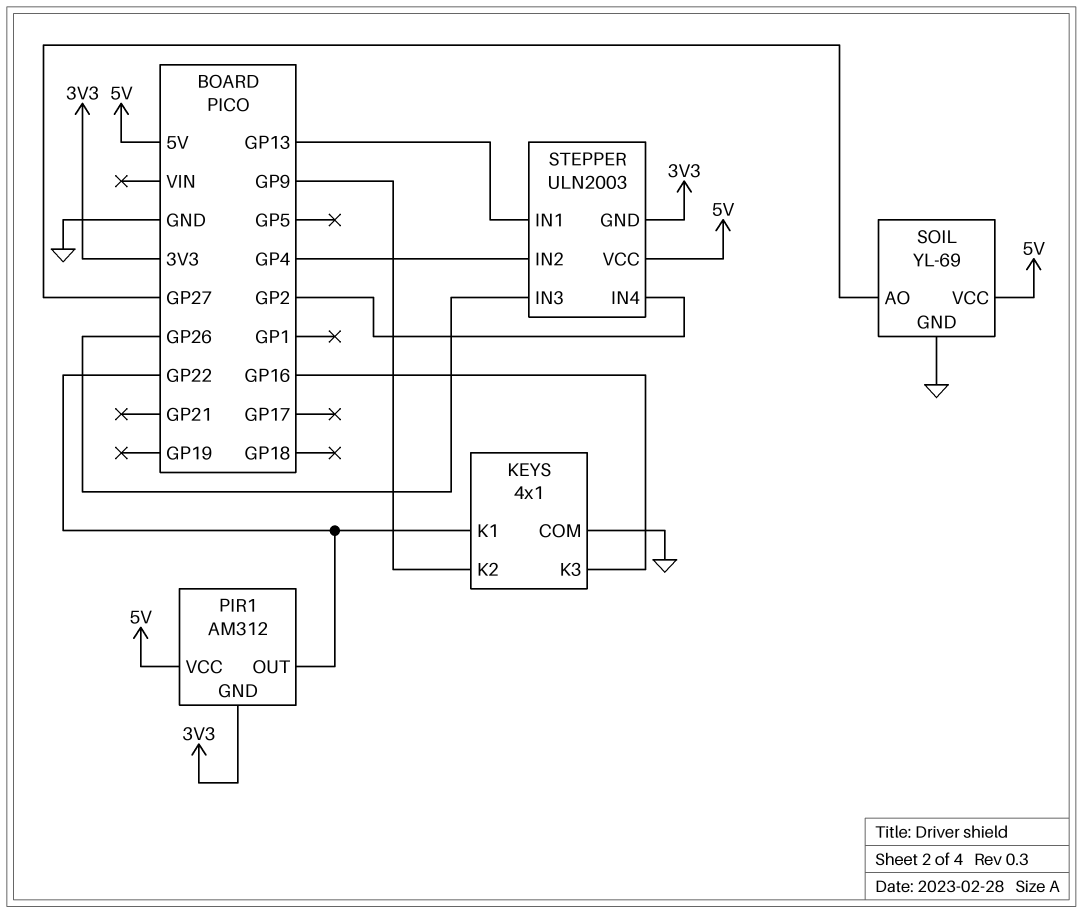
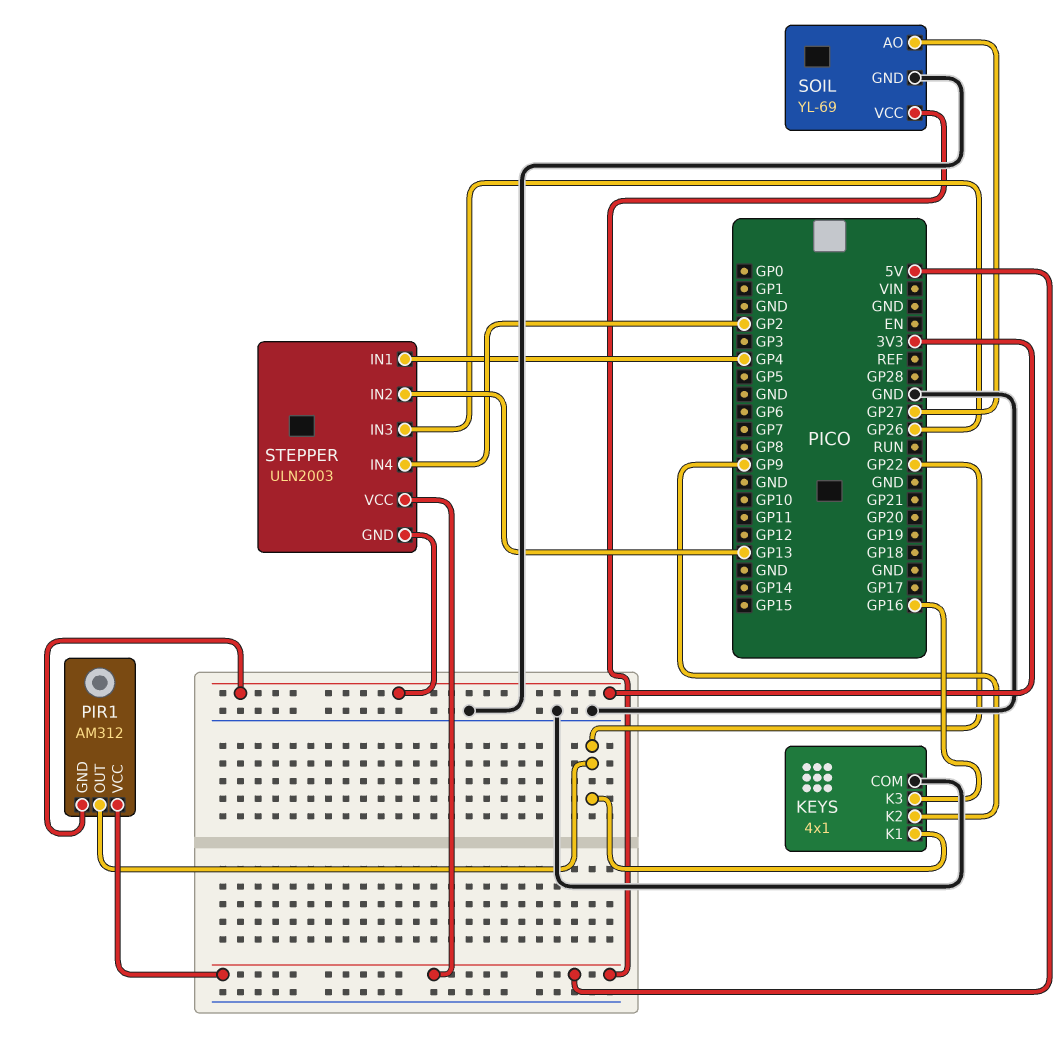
STEPPER pin IN1: GP13 -> GP4
STEPPER pin IN2: GP4 -> GP13

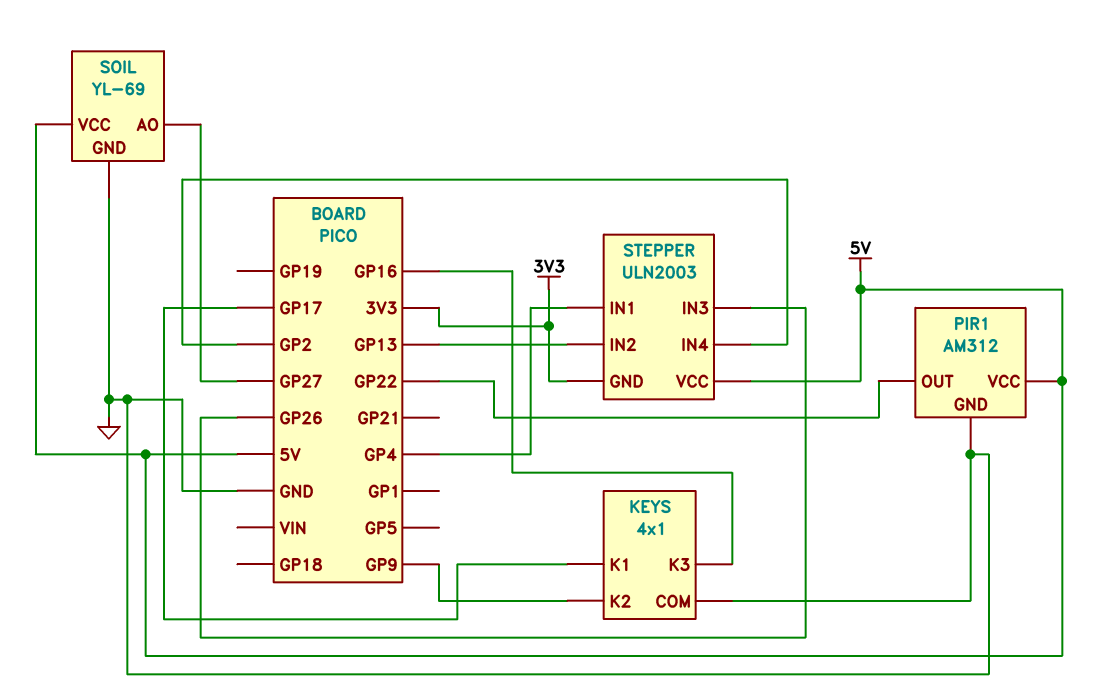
KEYS pin K1: GP22 -> GP17
PIR1 pin GND: 3V3 -> GND

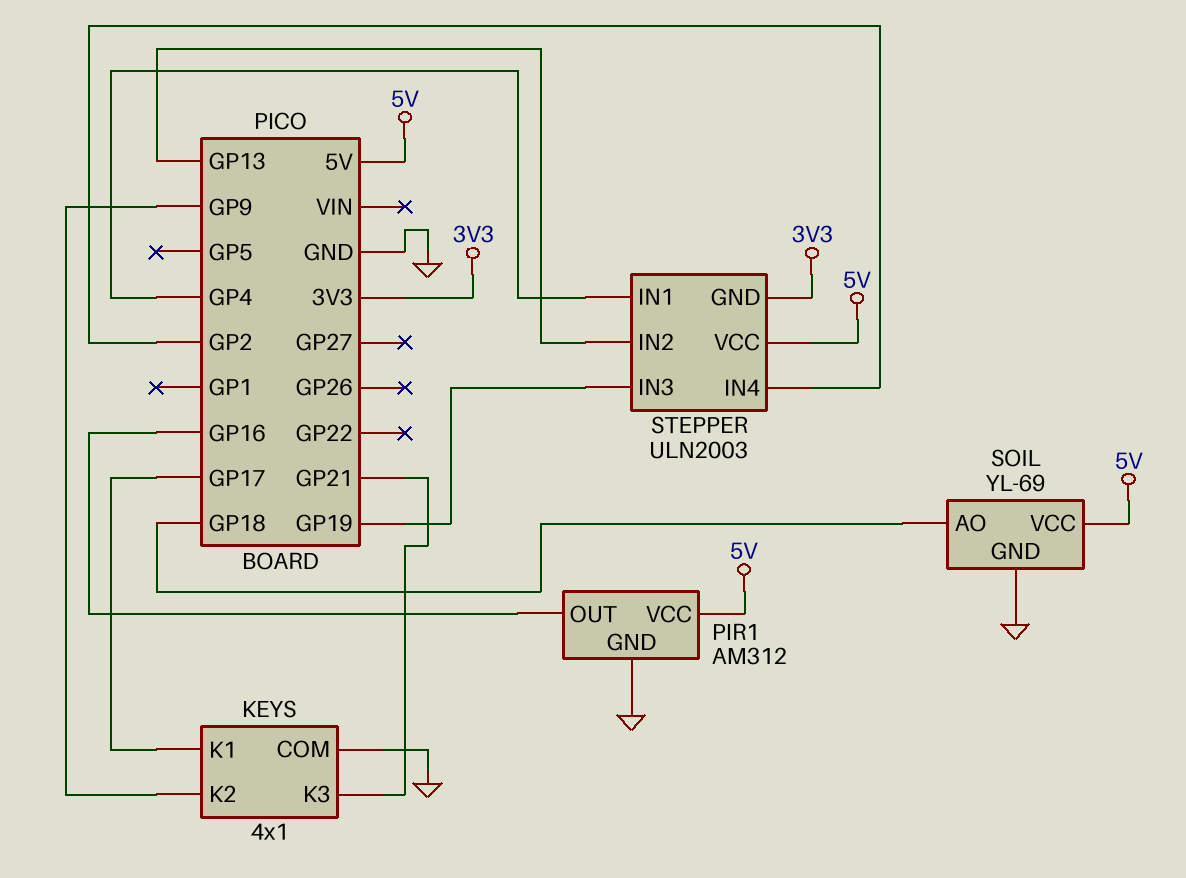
KEYS pin K3: GP16 -> GP21
PIR1 pin OUT: GP22 -> GP16
SOIL pin AO: GP27 -> GP18
STEPPER pin IN3: GP26 -> GP19

